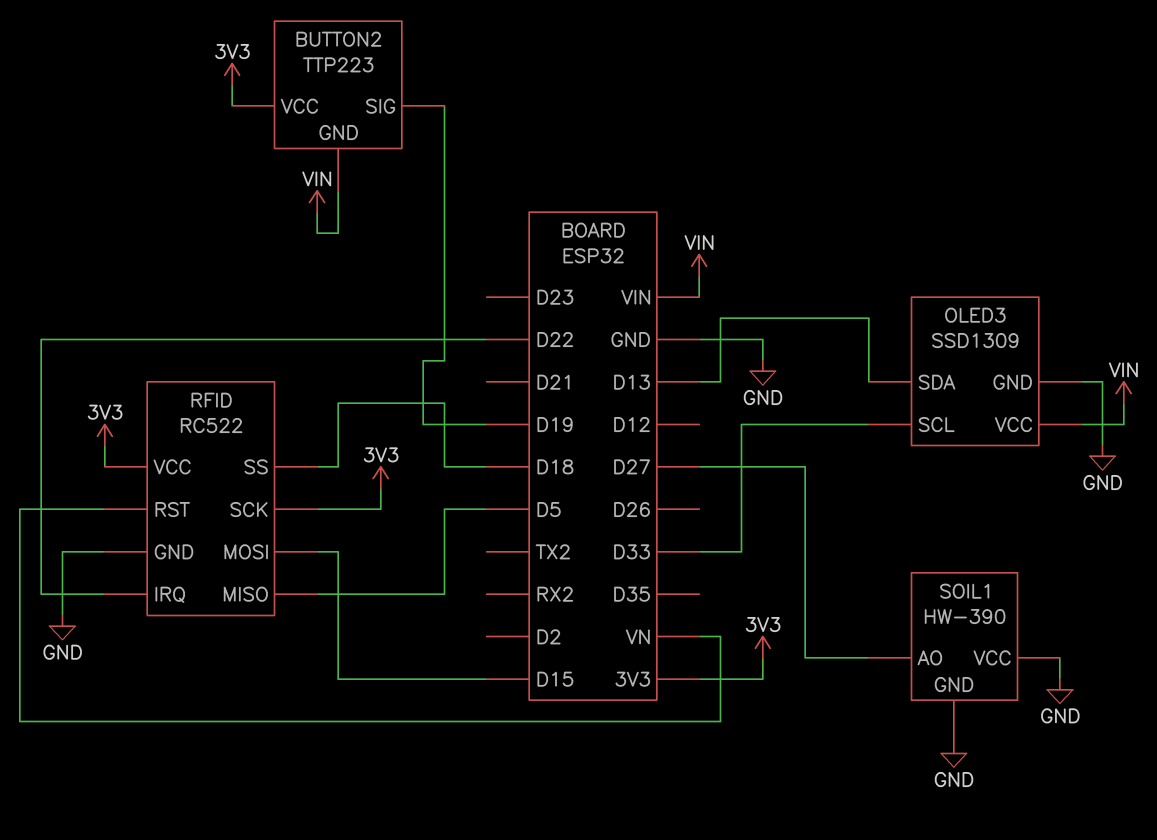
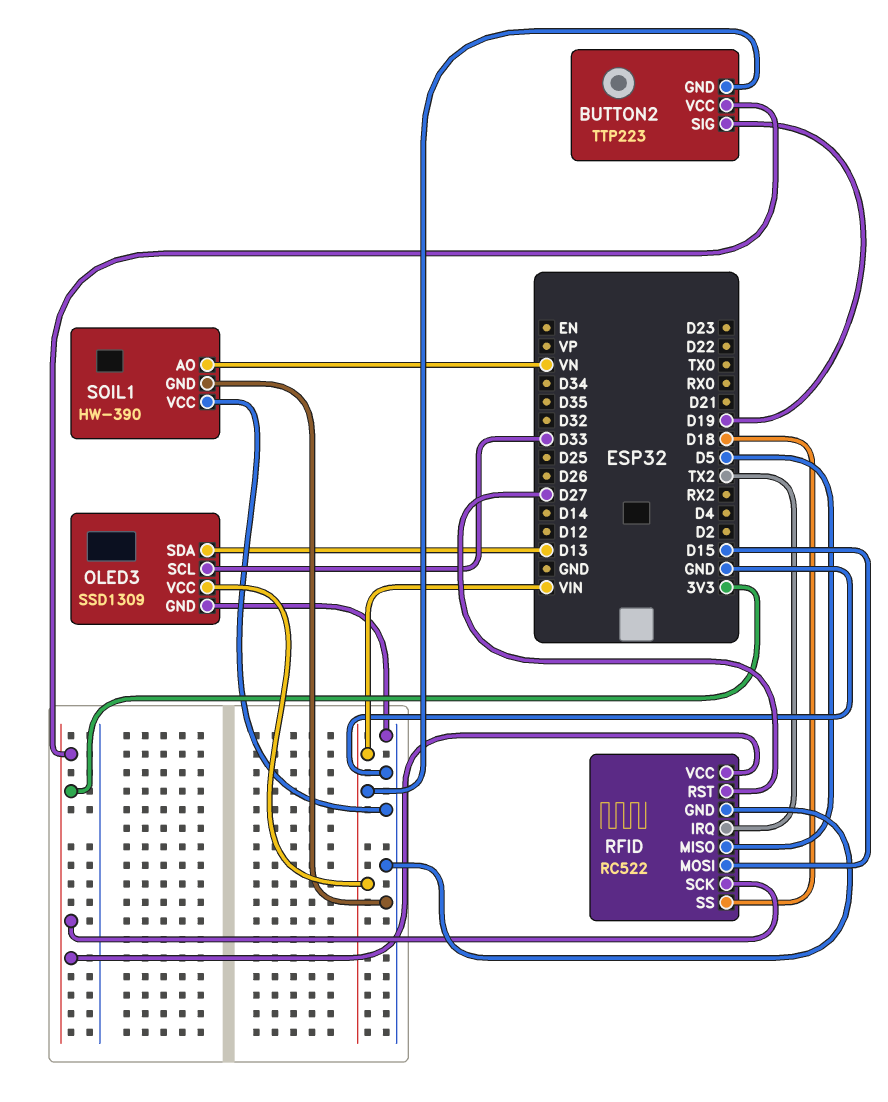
RFID pin IRQ: D22 -> TX2
RFID pin RST: VN -> D27
SOIL1 pin AO: D27 -> VN

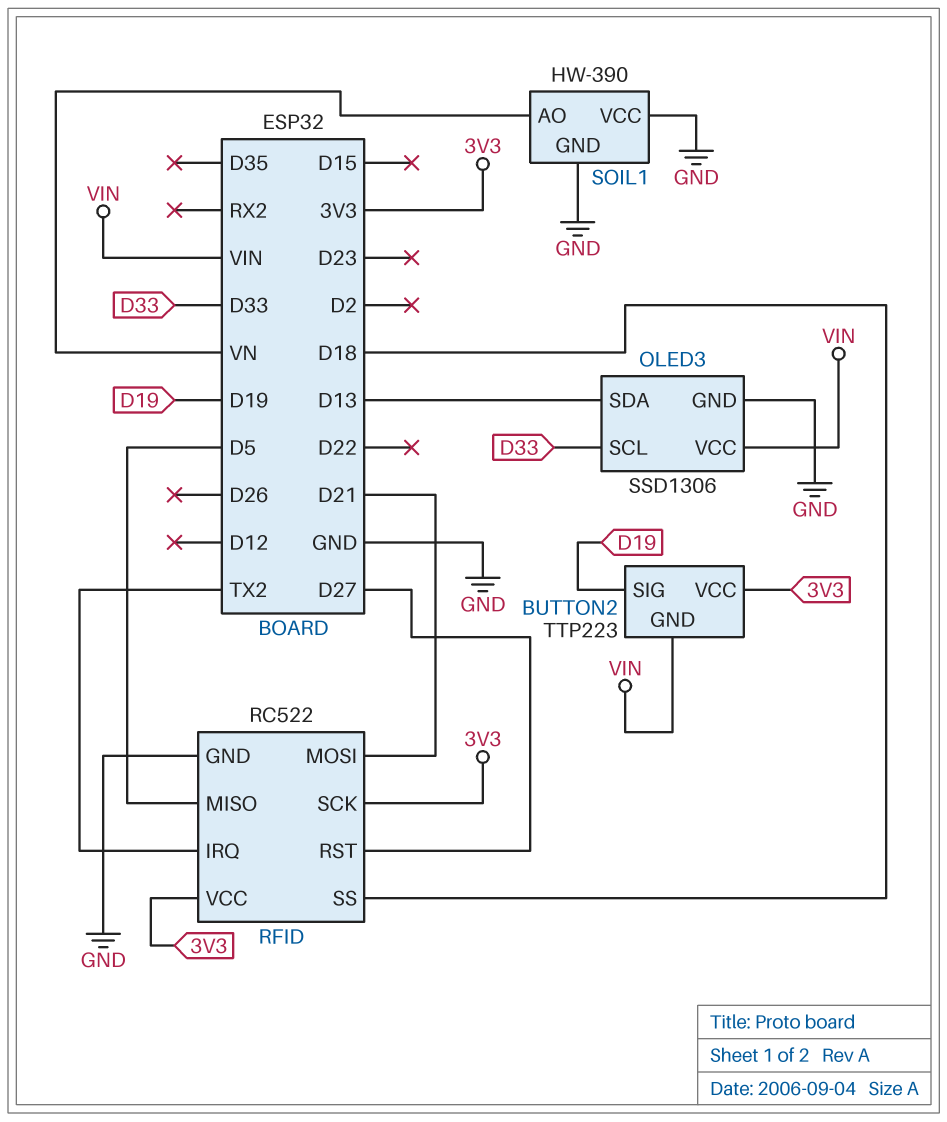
OLED3: SSD1309 -> SSD1306
RFID pin MOSI: D15 -> D21

